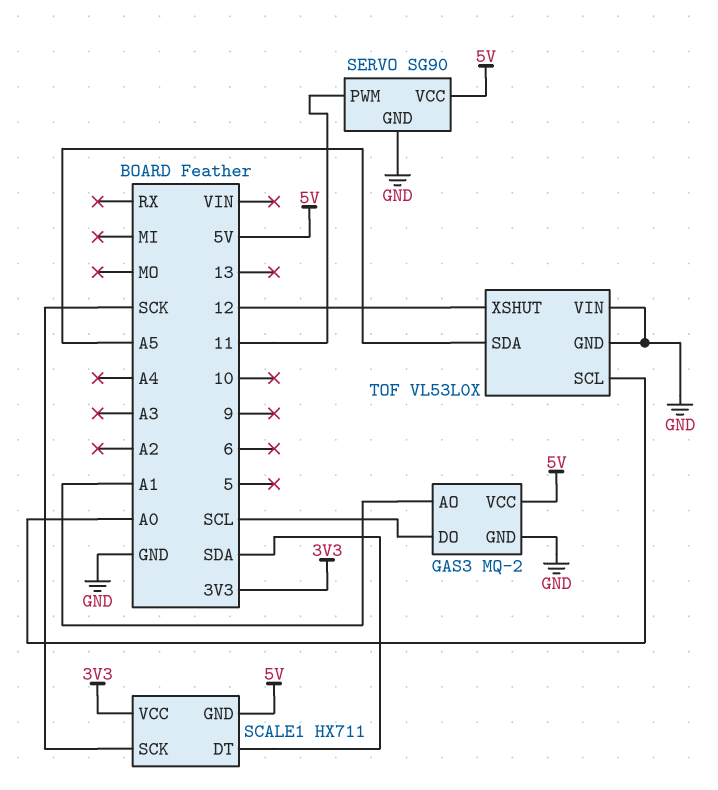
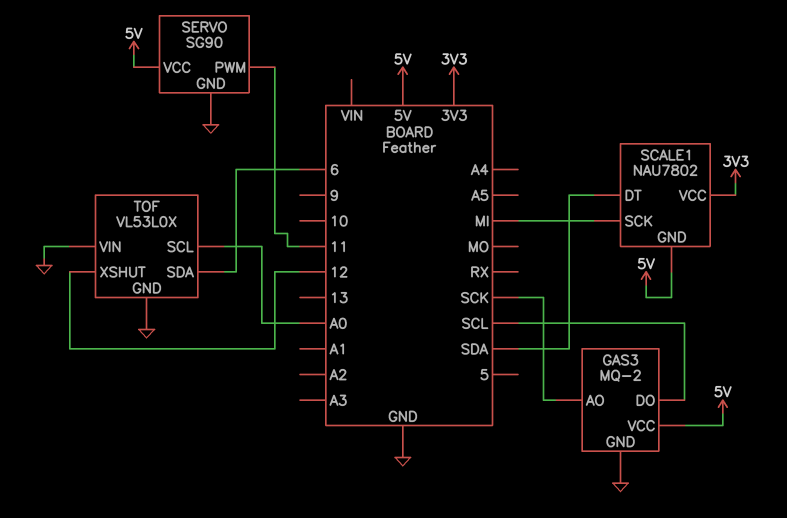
GAS3 pin AO: A1 -> SCK
SCALE1: HX711 -> NAU7802
SCALE1 pin SCK: SCK -> MI
TOF pin SDA: A5 -> 6

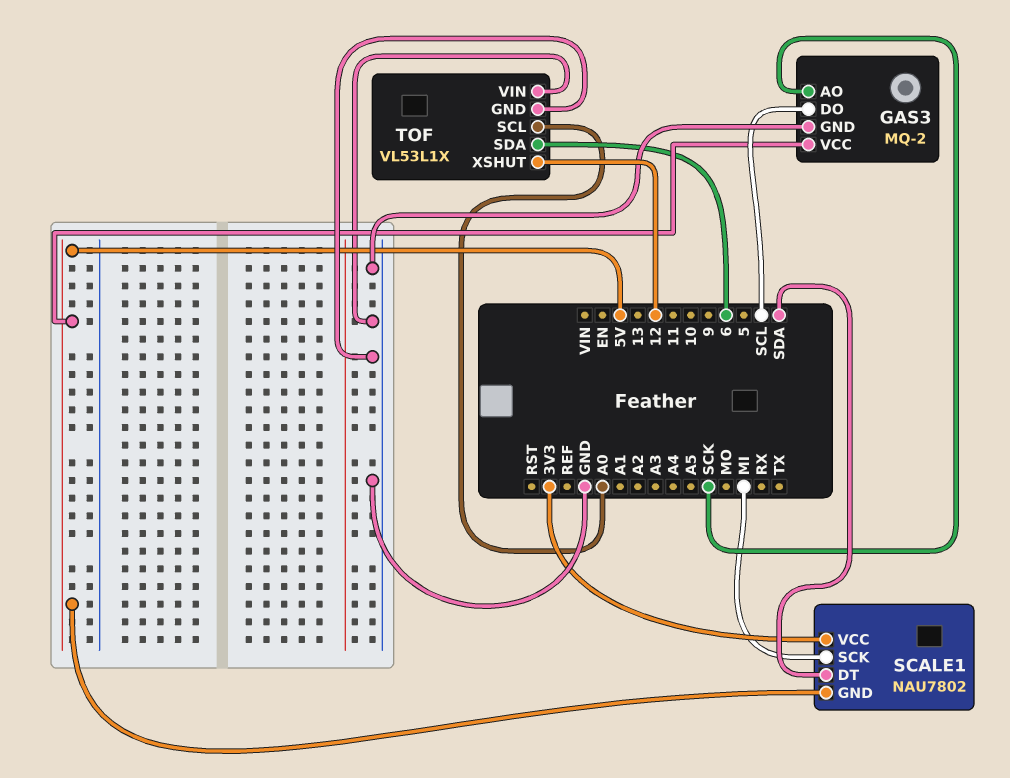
SERVO: SG90 -> none
SERVO pin GND: GND -> none
SERVO pin PWM: 11 -> none
SERVO pin VCC: 5V -> none
TOF: VL53L0X -> VL53L1X

